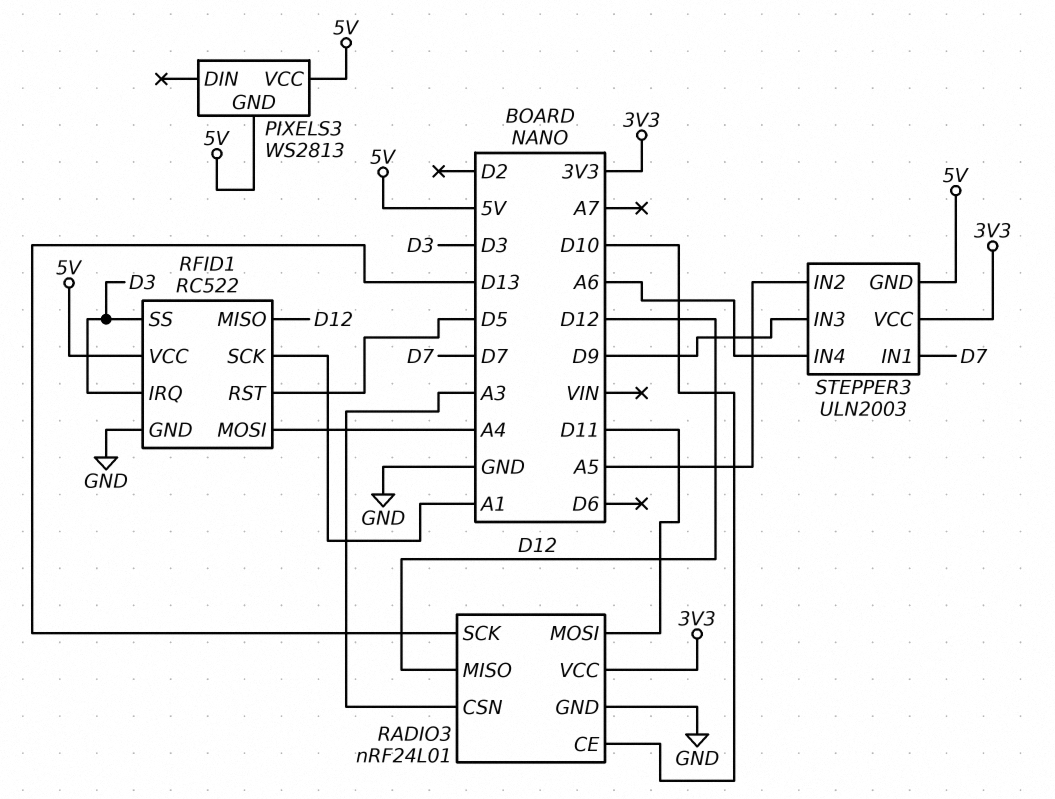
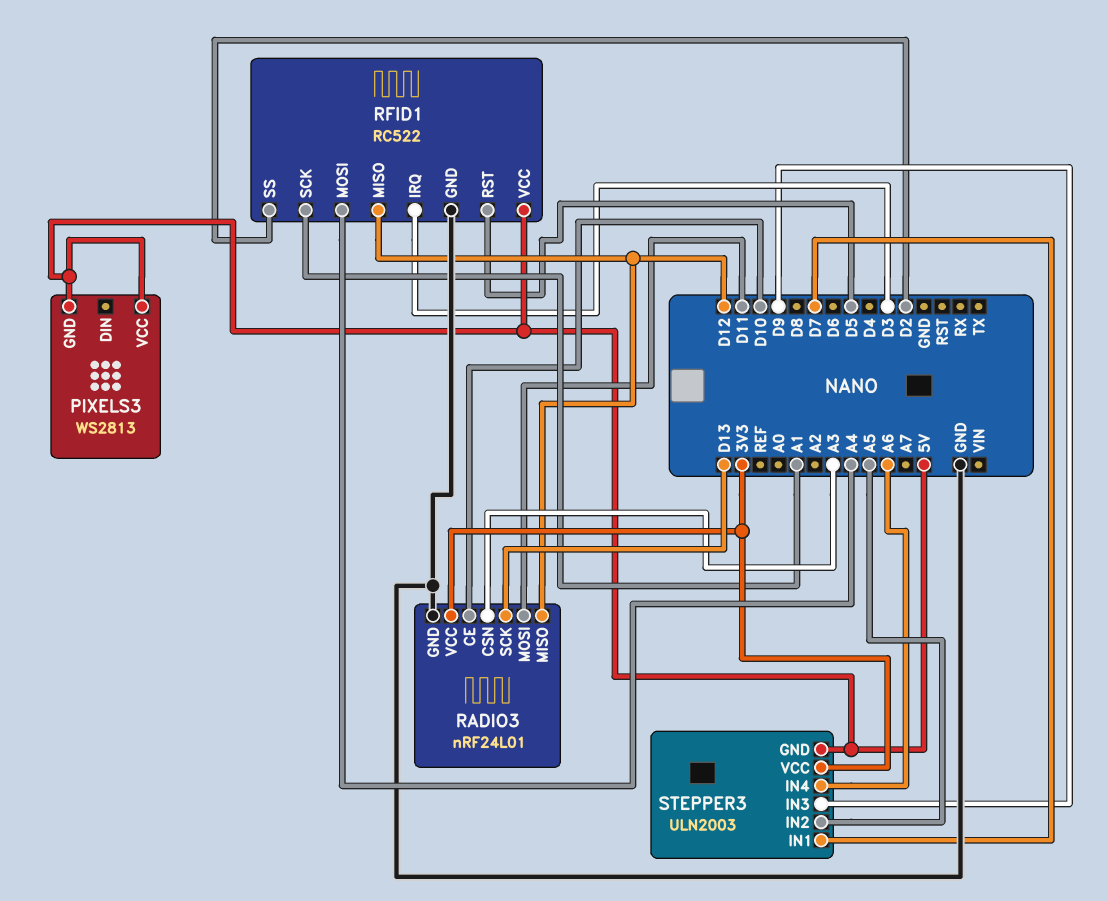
RFID1 pin SS: D3 -> D2

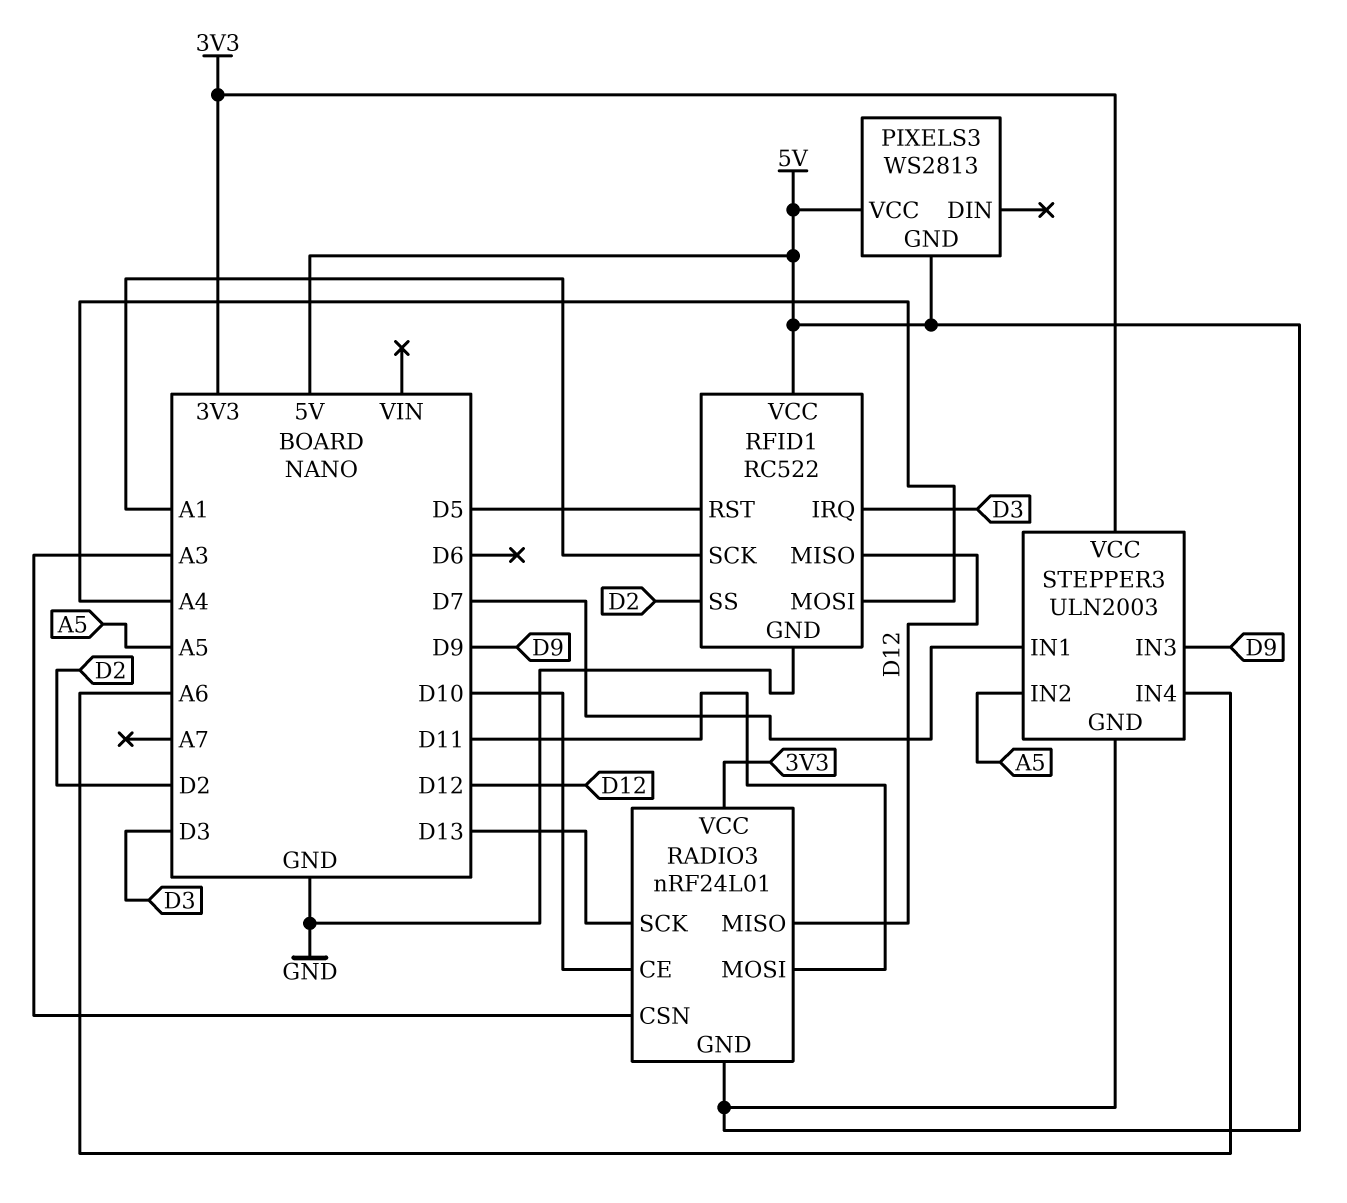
RADIO3 pin GND: GND -> 5V

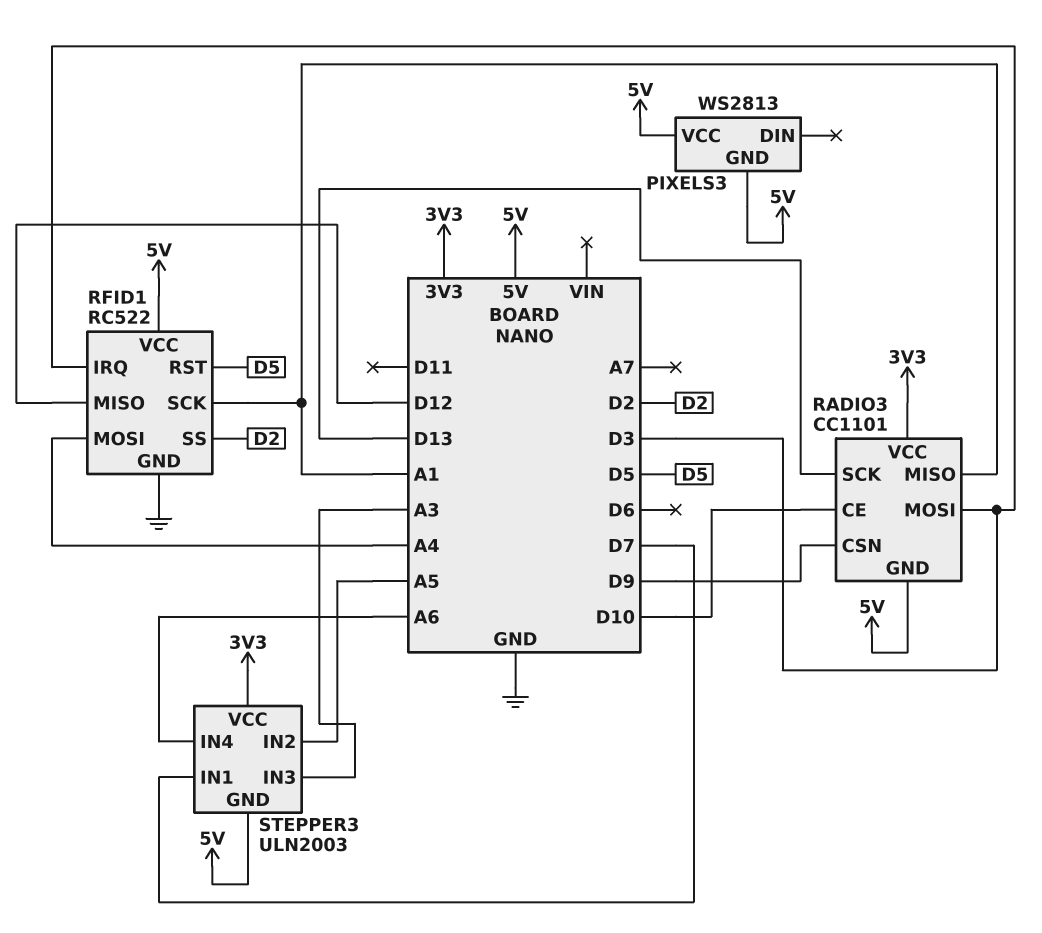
RADIO3: nRF24L01 -> CC1101
RADIO3 pin CSN: A3 -> D9
RADIO3 pin MISO: D12 -> A1
RADIO3 pin MOSI: D11 -> D3
STEPPER3 pin IN3: D9 -> A3

